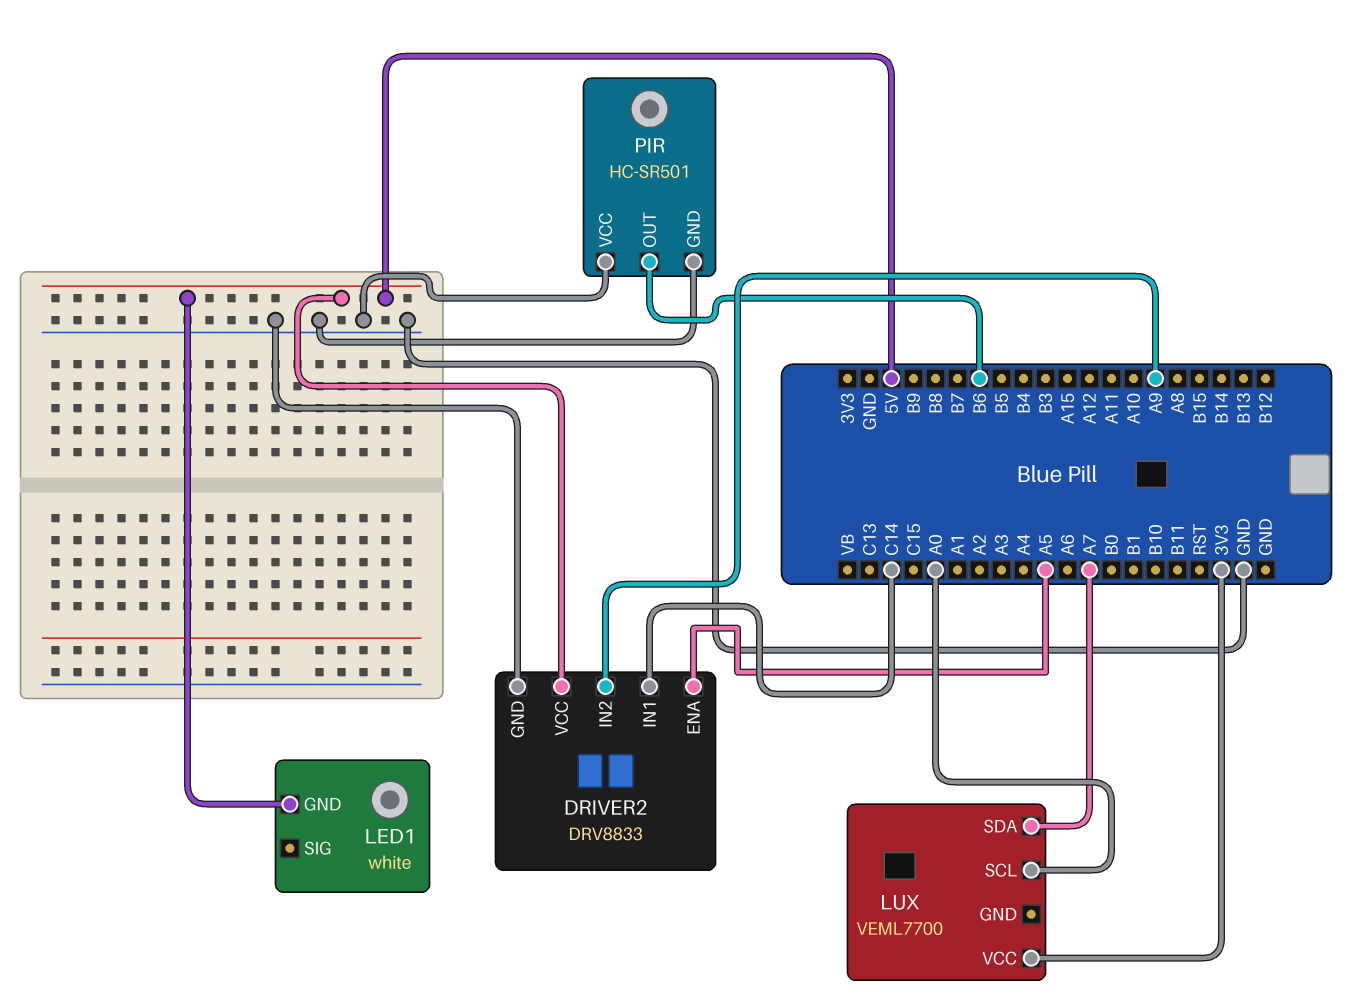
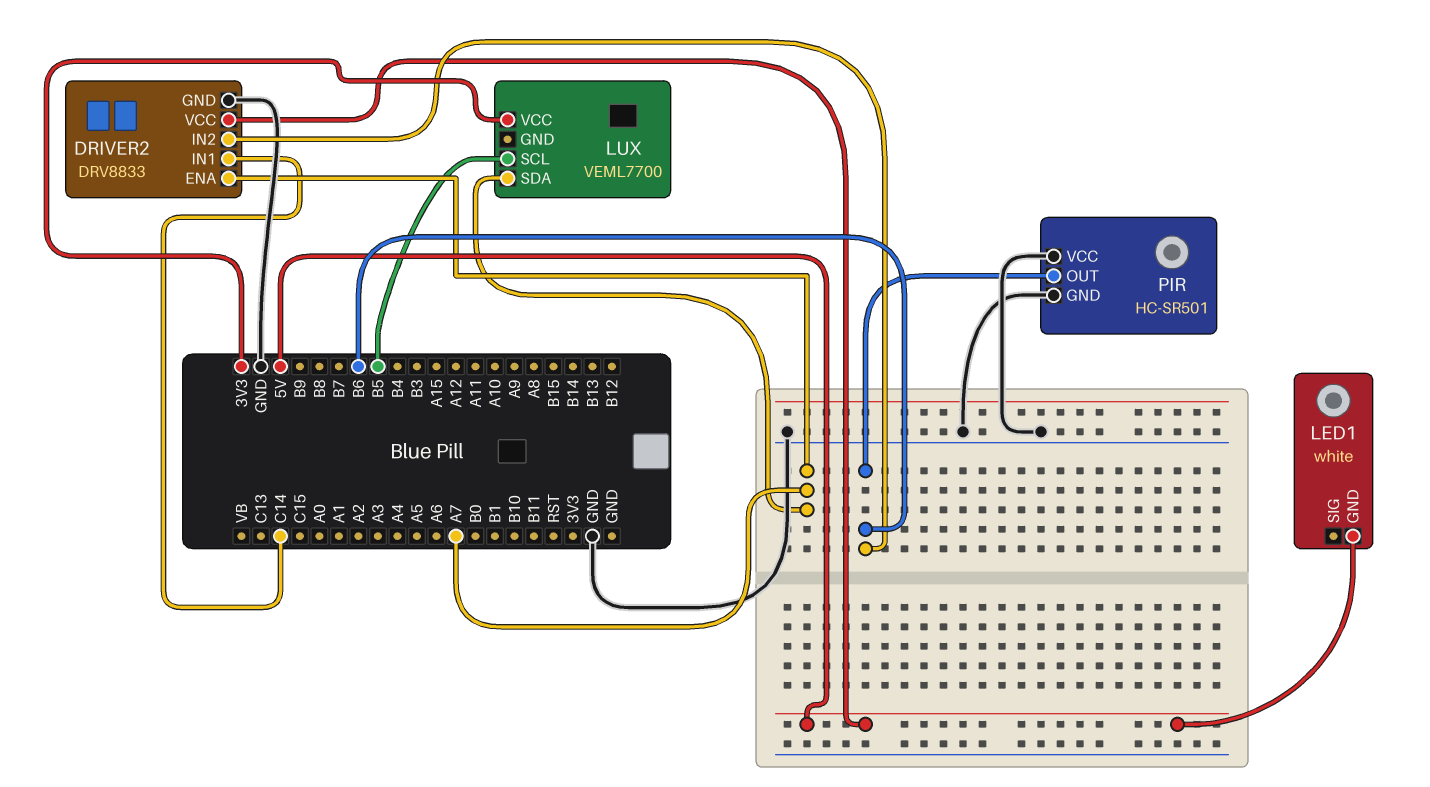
DRIVER2 pin ENA: A5 -> A7
DRIVER2 pin IN2: A9 -> B6
LUX pin SCL: A0 -> B5

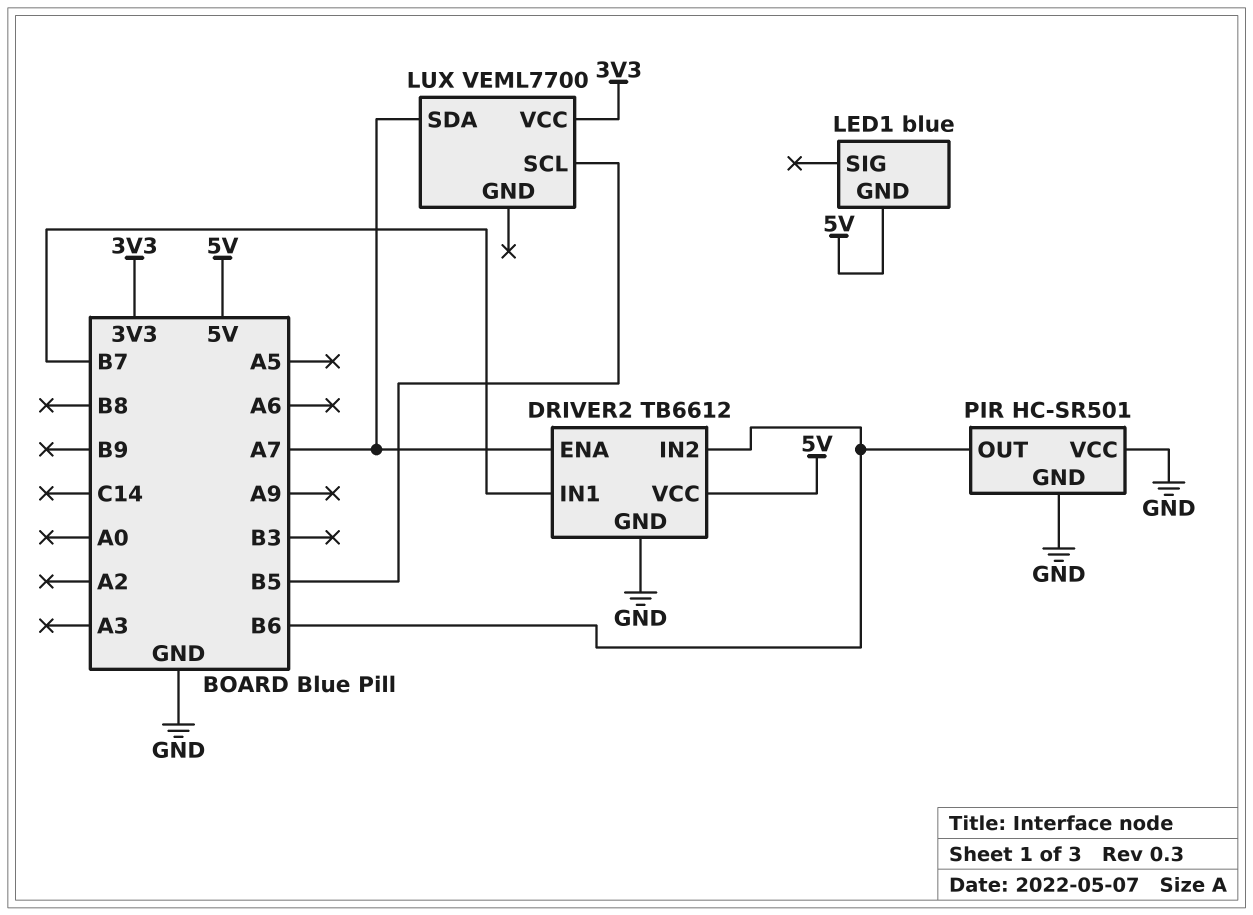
DRIVER2: DRV8833 -> TB6612
DRIVER2 pin IN1: C14 -> B7
LED1: white -> blue

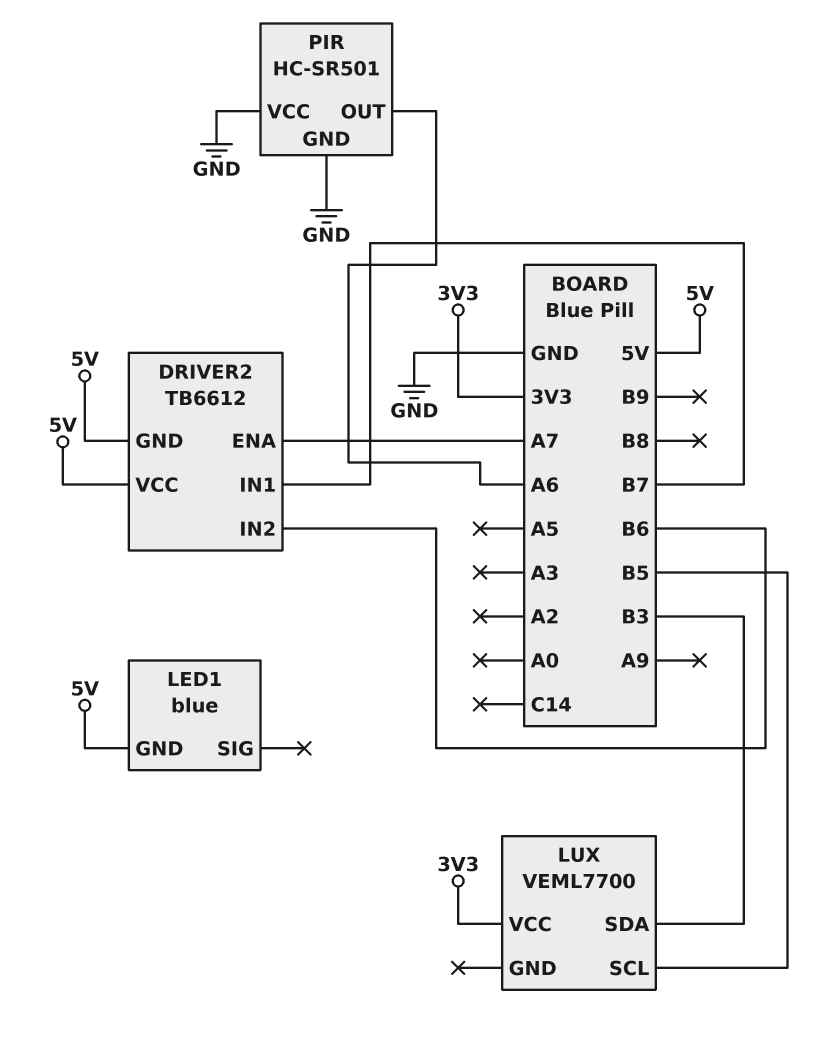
DRIVER2 pin GND: GND -> 5V
LUX pin SDA: A7 -> B3
PIR pin OUT: B6 -> A6

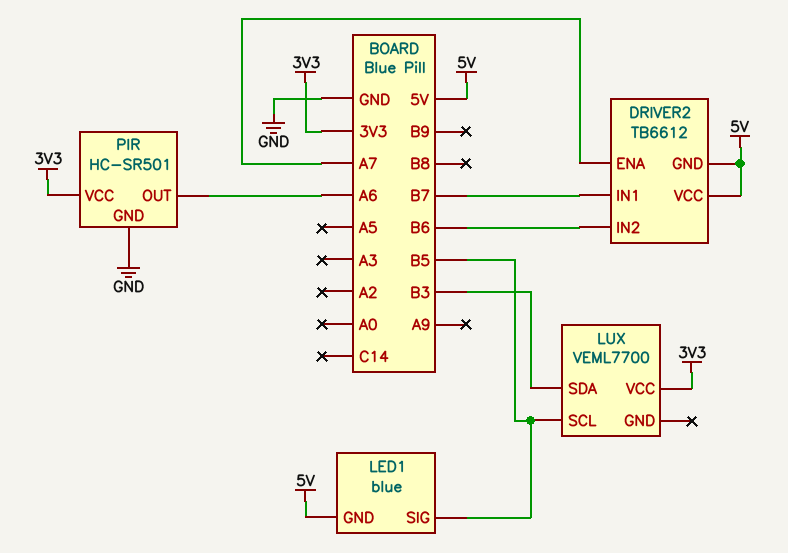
LED1 pin SIG: none -> B5
PIR pin VCC: GND -> 3V3

